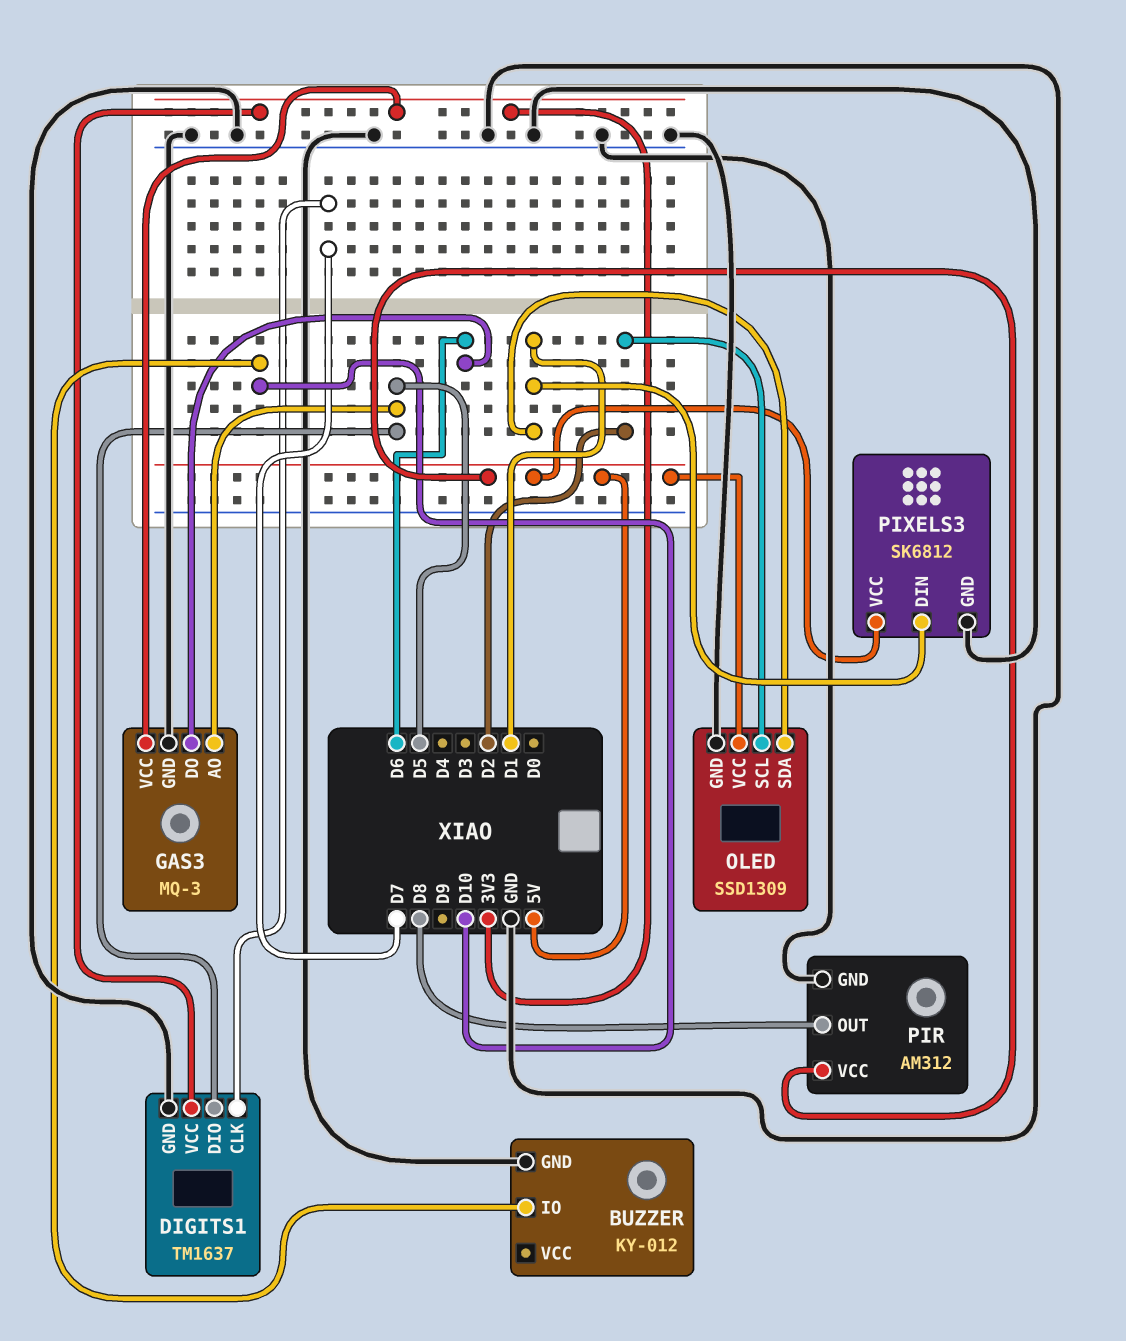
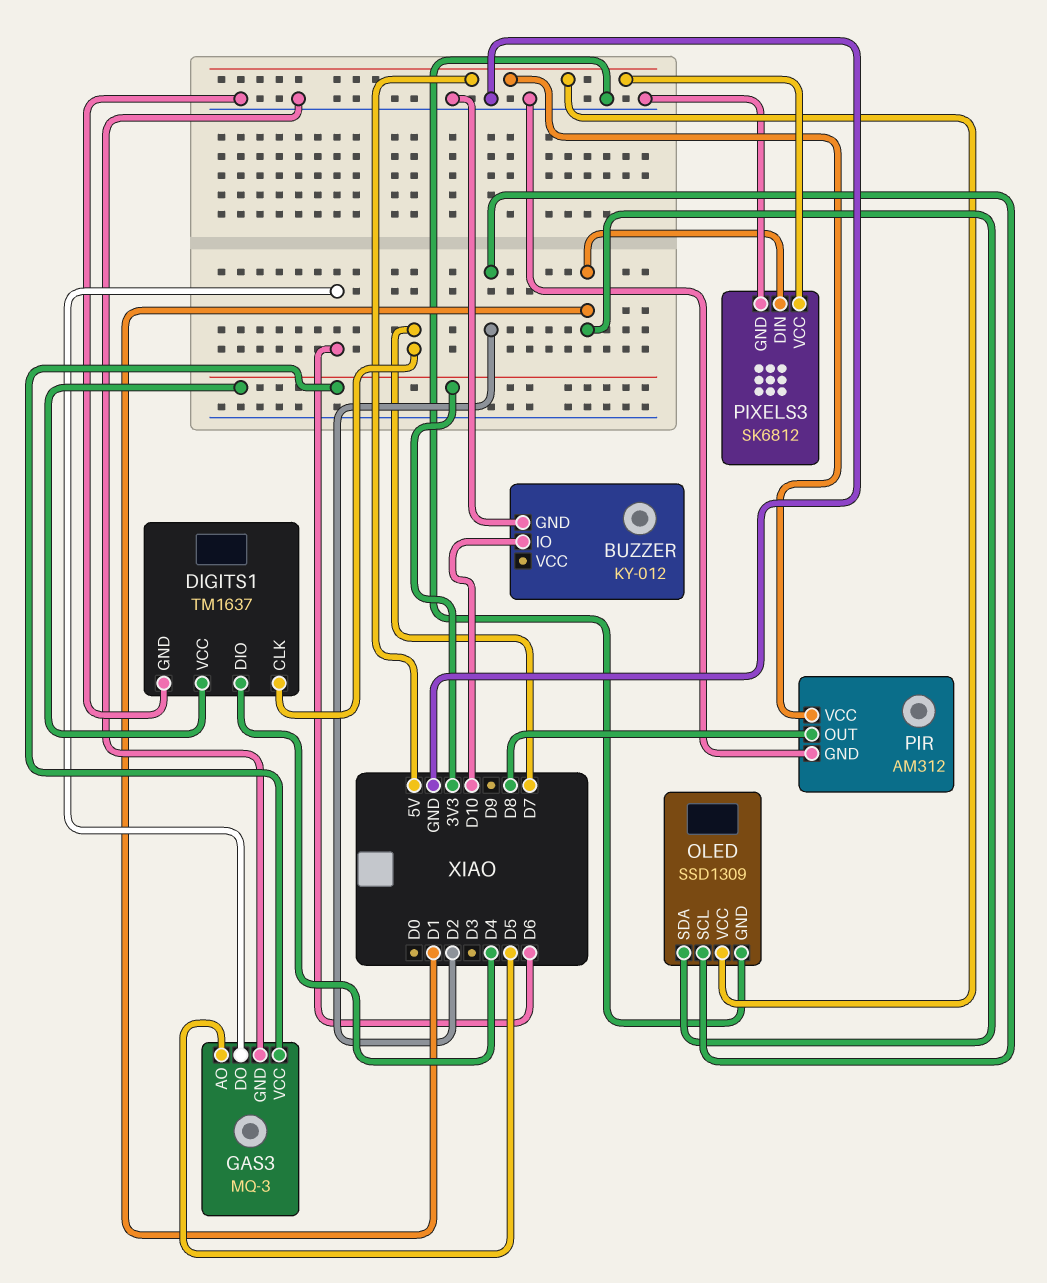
DIGITS1 pin DIO: D5 -> D4

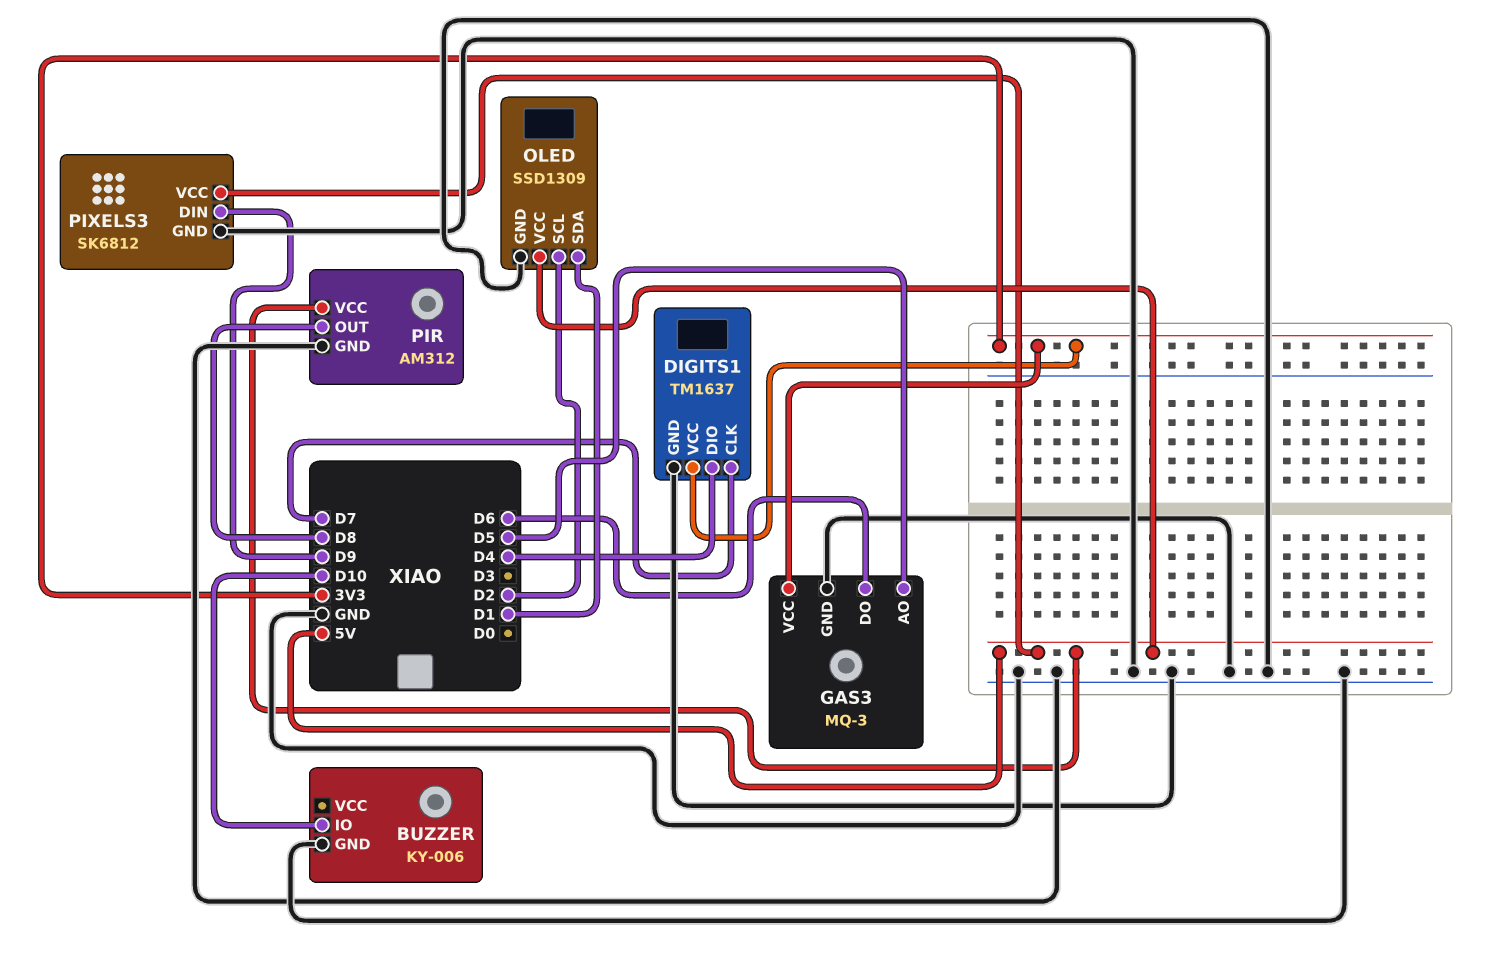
BUZZER: KY-012 -> KY-006
PIXELS3 pin DIN: D1 -> D9

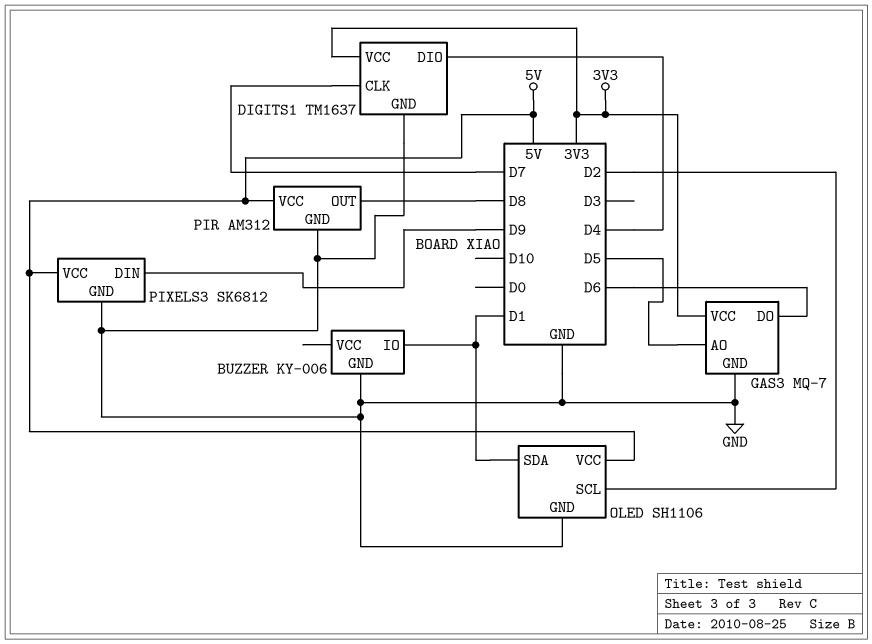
BUZZER pin IO: D10 -> D1
GAS3: MQ-3 -> MQ-7
OLED: SSD1309 -> SH1106

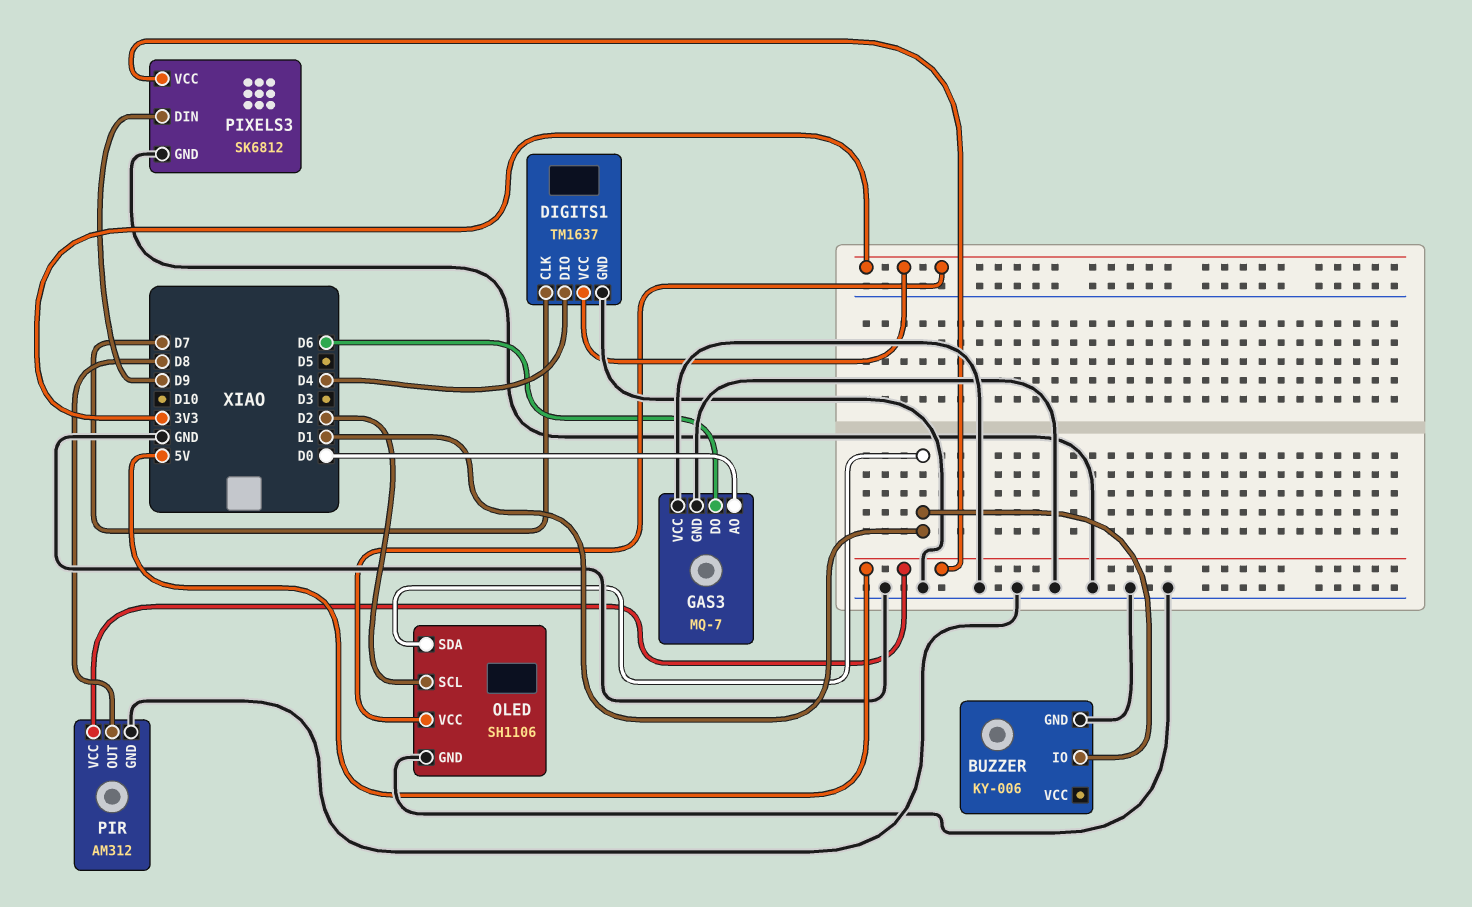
GAS3 pin AO: D5 -> D0
GAS3 pin VCC: 3V3 -> GND
OLED pin VCC: 5V -> 3V3

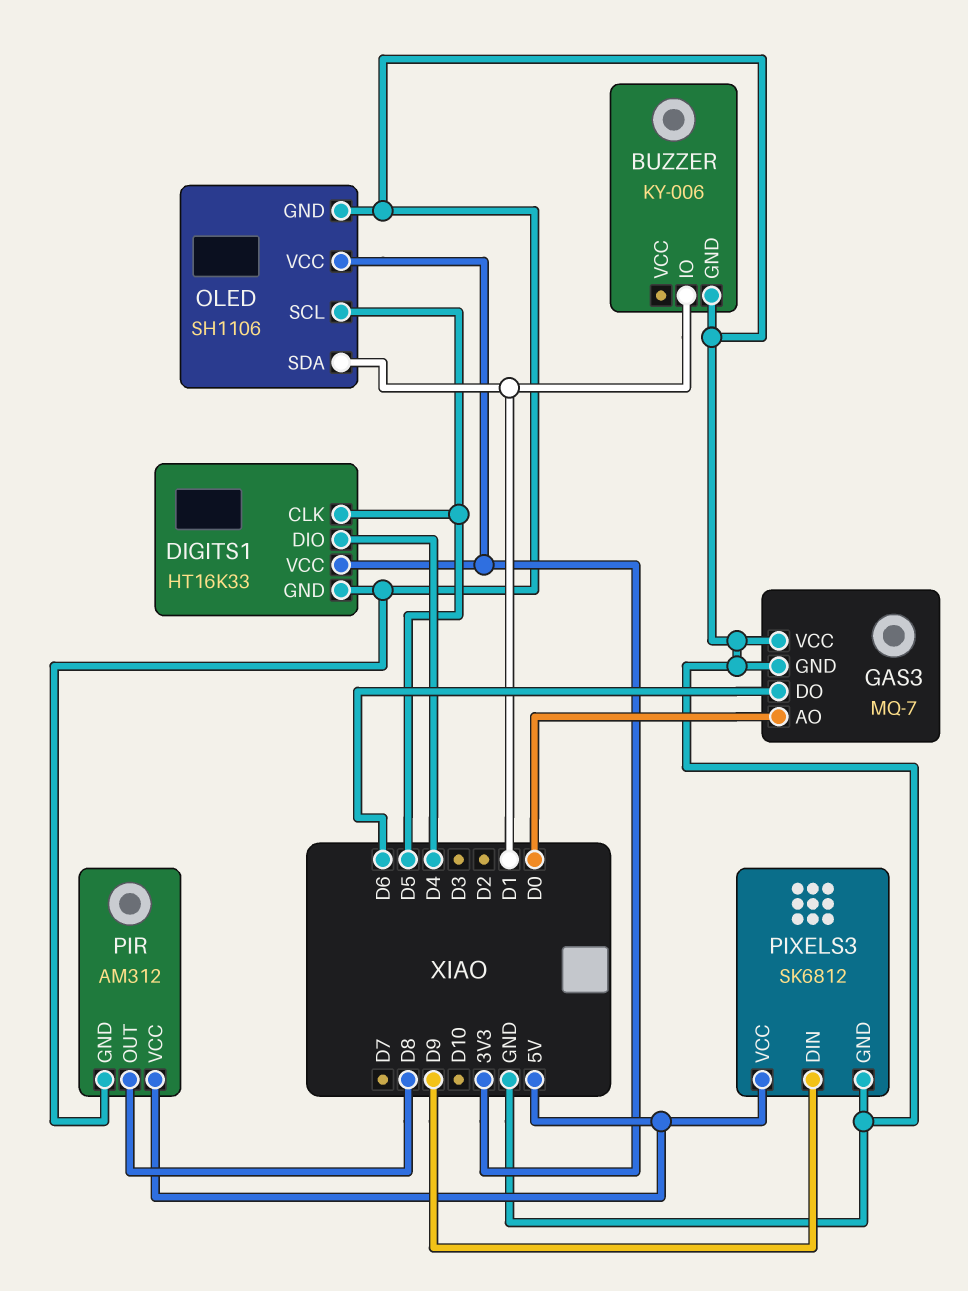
DIGITS1: TM1637 -> HT16K33
DIGITS1 pin CLK: D7 -> D5
OLED pin SCL: D2 -> D5

